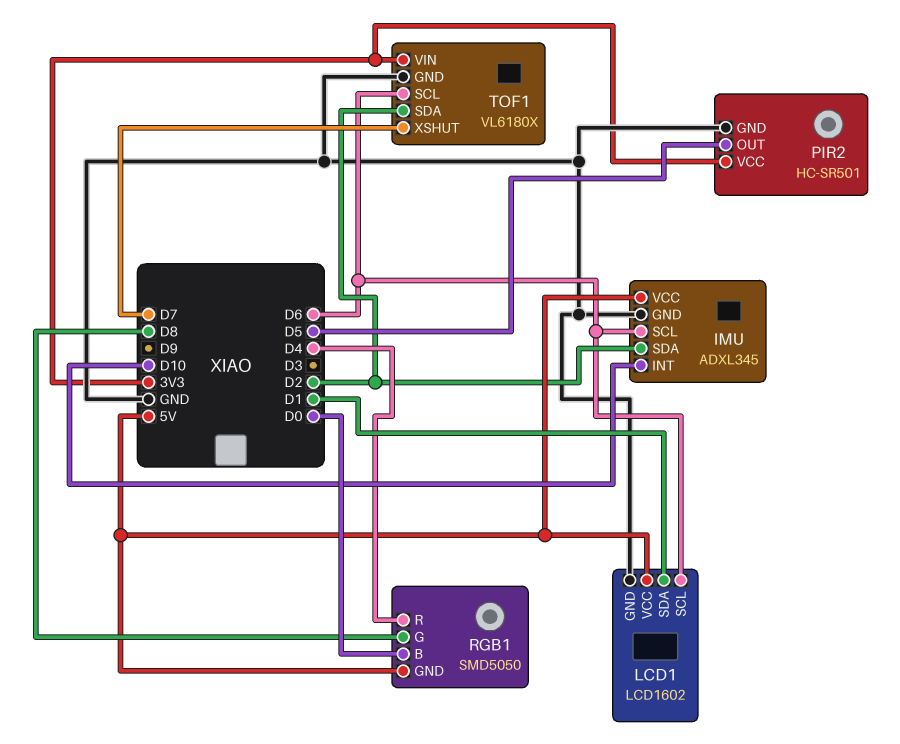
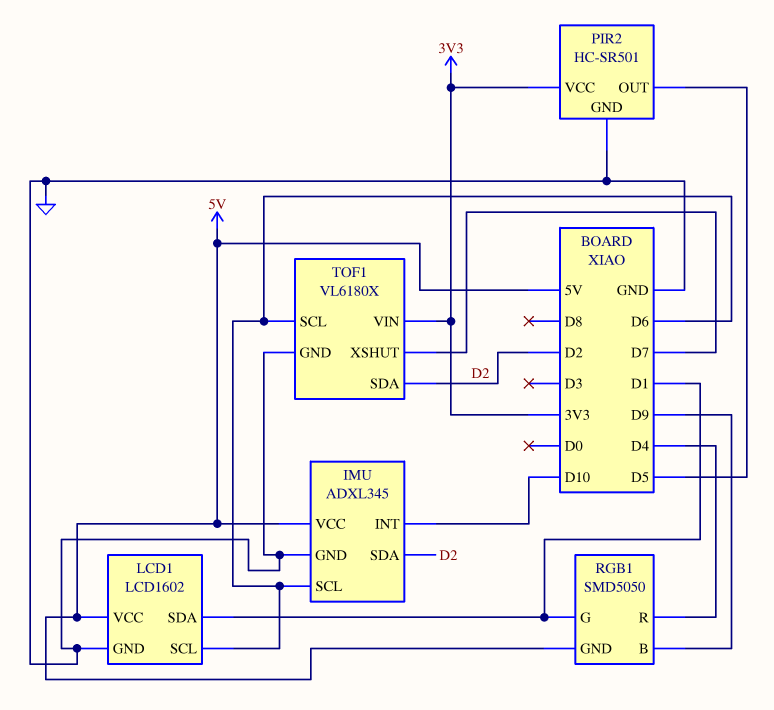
RGB1 pin B: D0 -> D9
RGB1 pin G: D8 -> D1

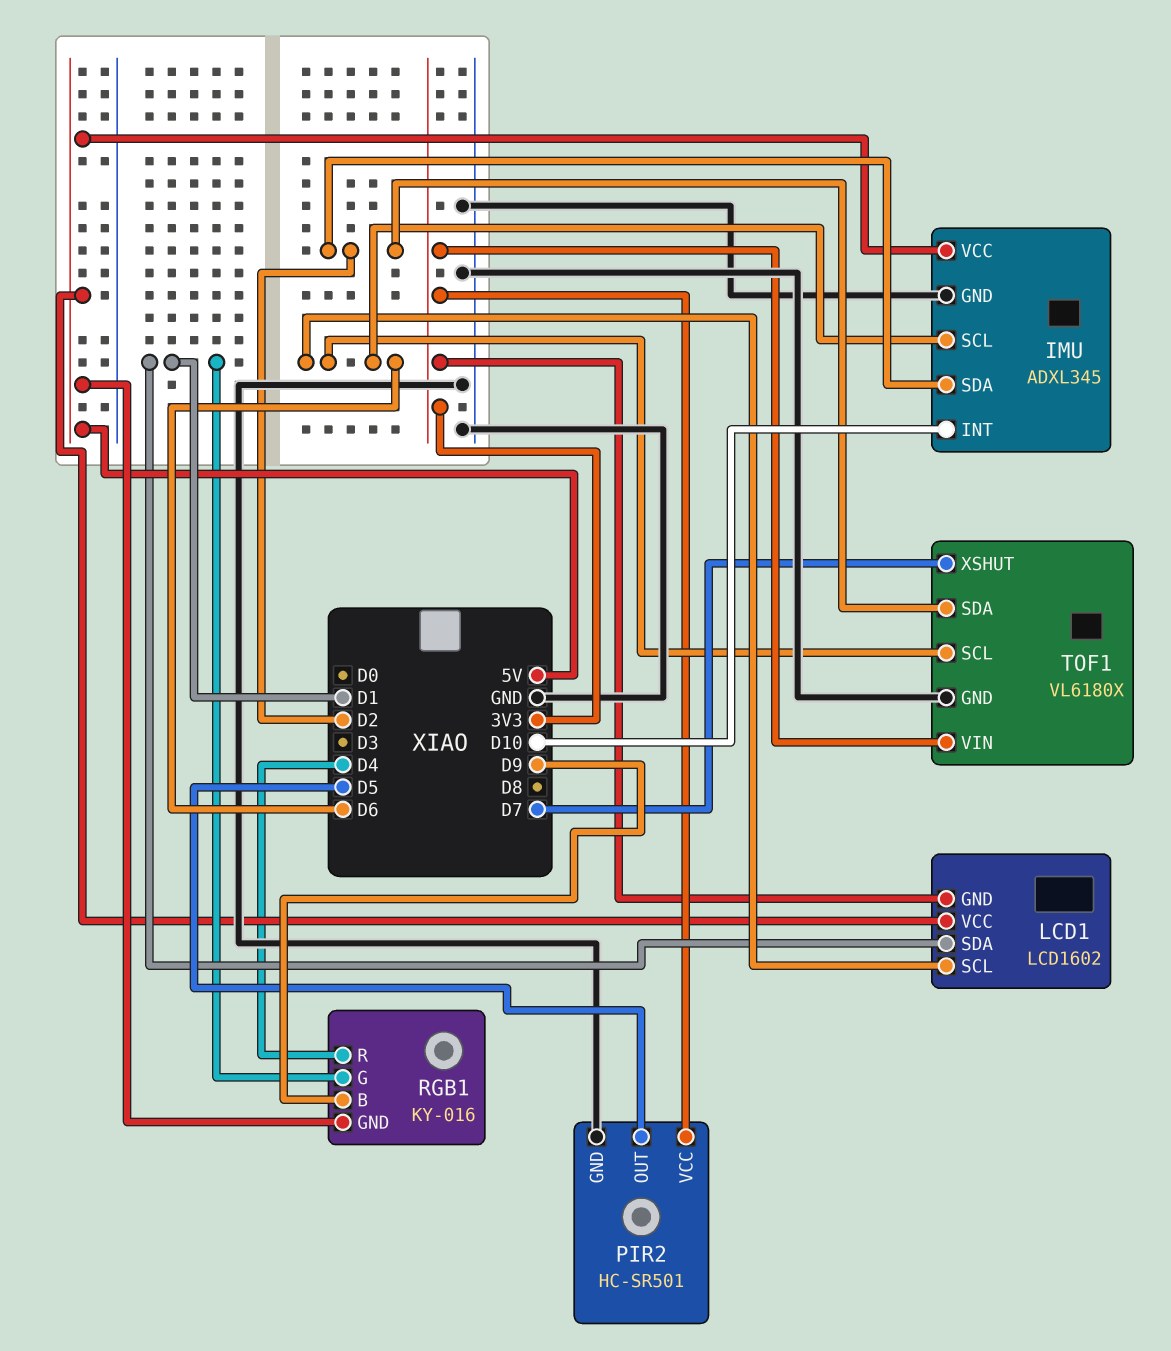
LCD1 pin GND: GND -> 3V3
RGB1: SMD5050 -> KY-016

